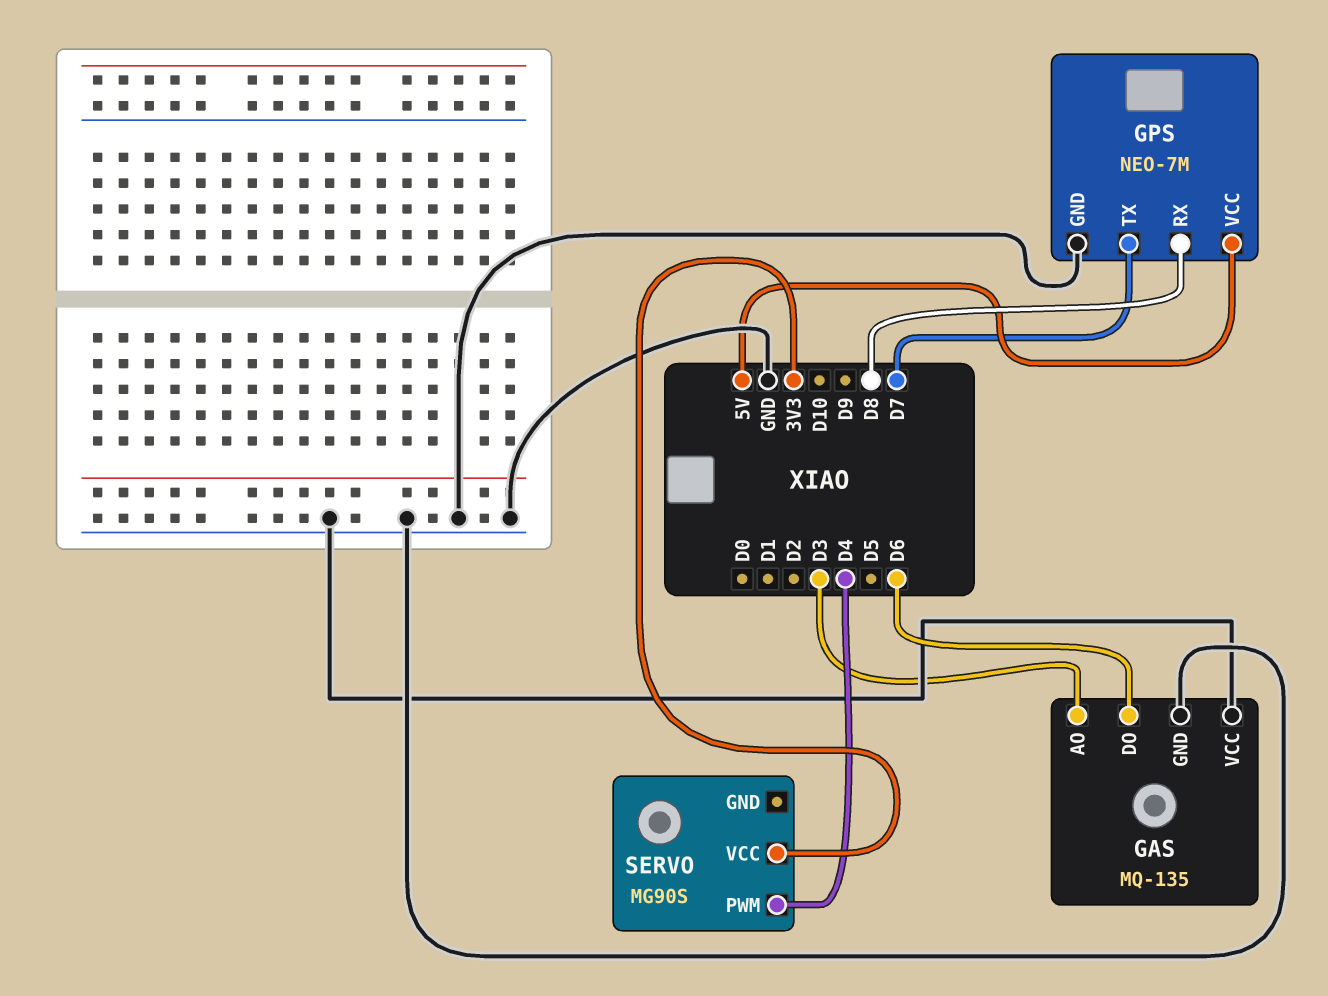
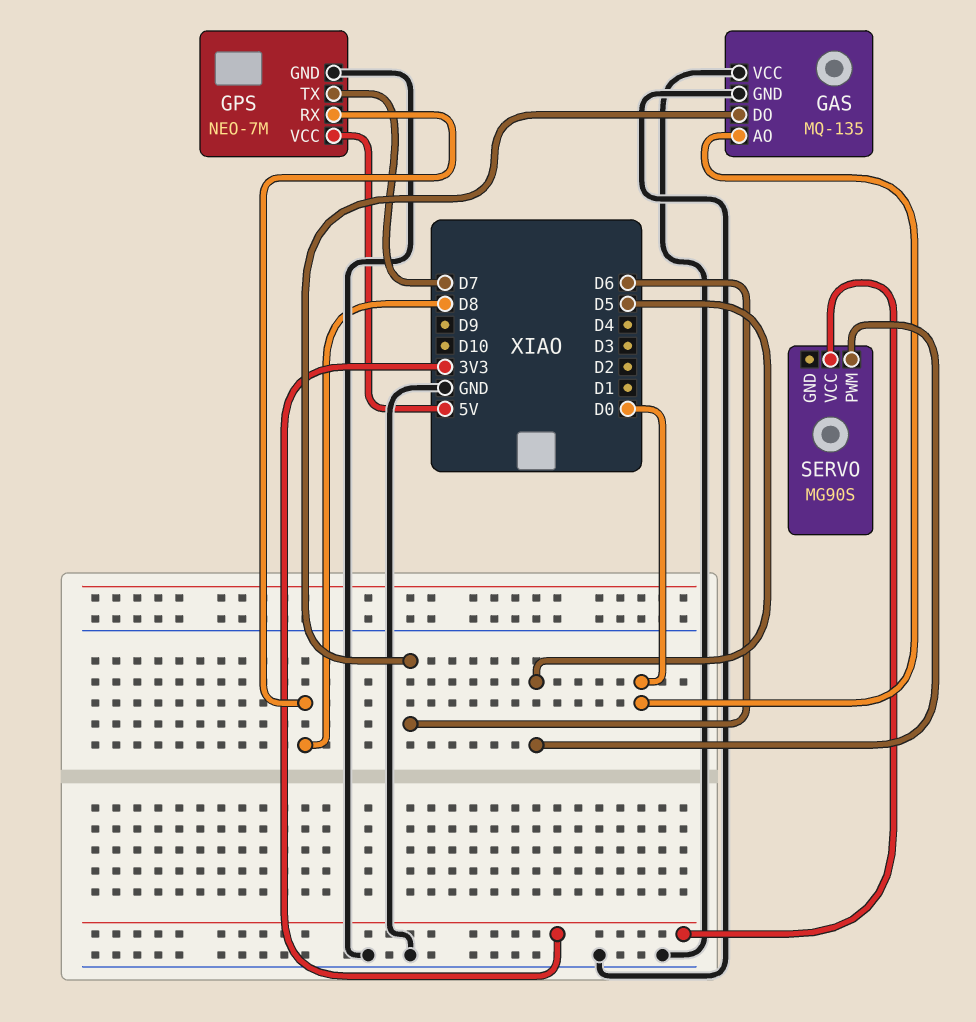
GAS pin AO: D3 -> D0
SERVO pin PWM: D4 -> D5

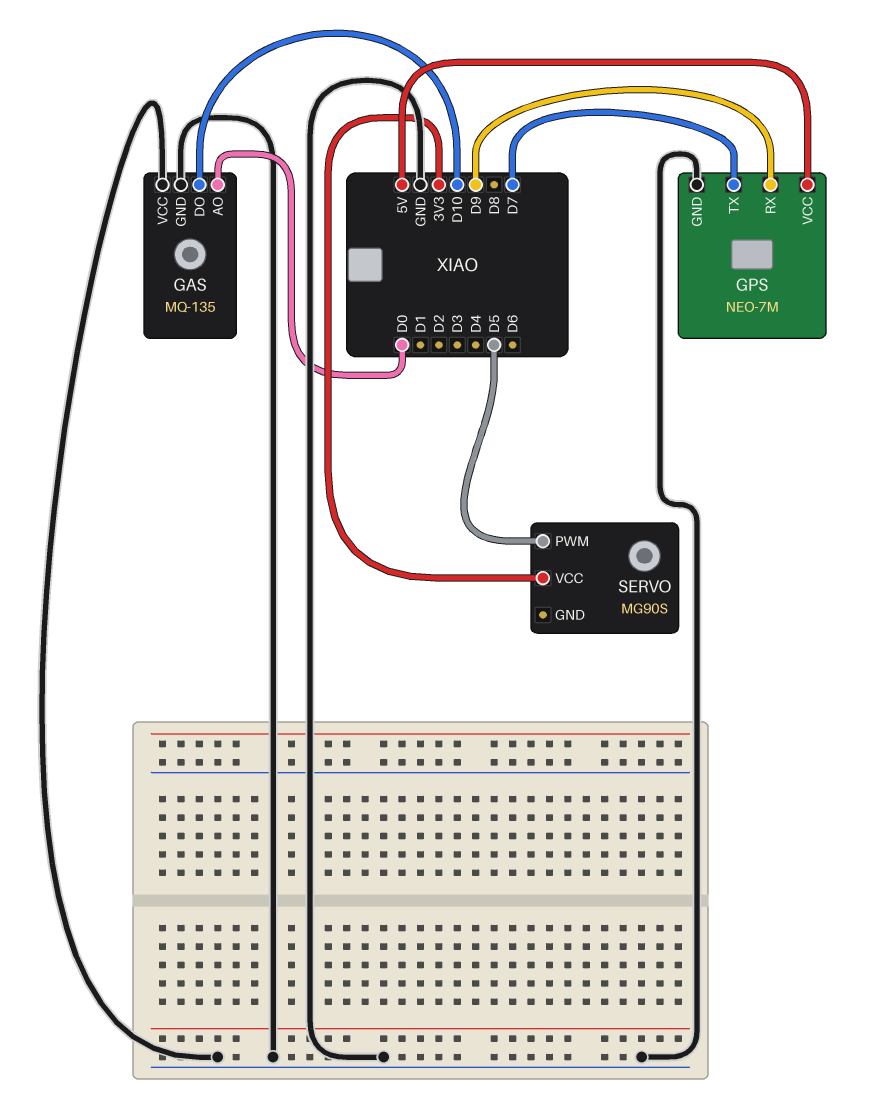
GAS pin DO: D6 -> D10
GPS pin RX: D8 -> D9

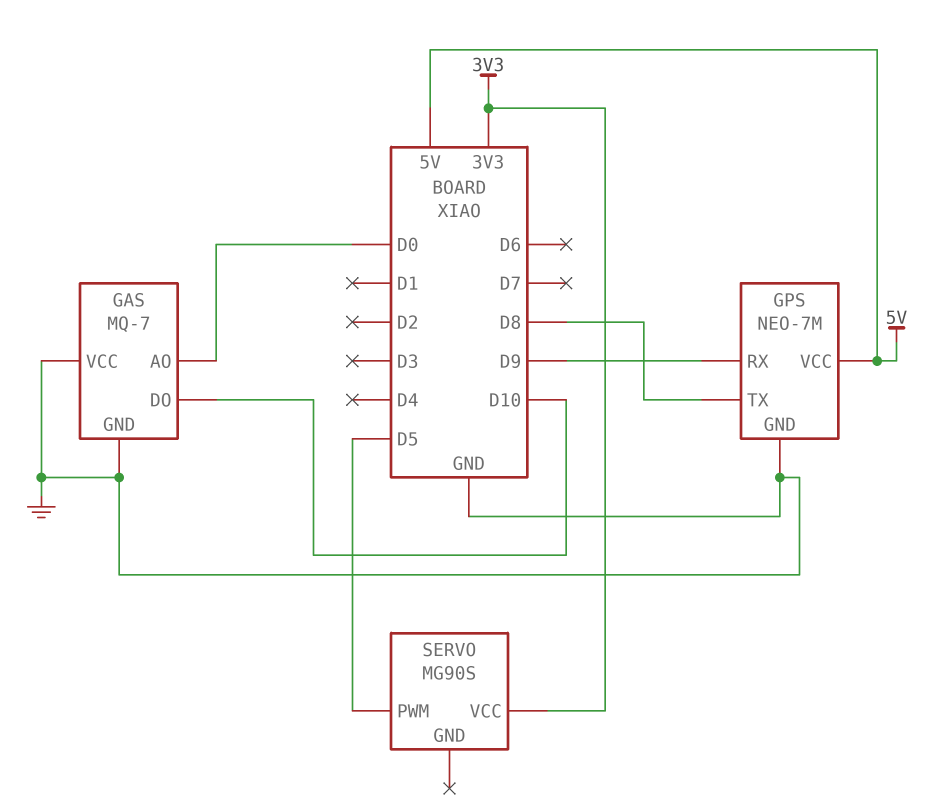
GAS: MQ-135 -> MQ-7
GPS pin TX: D7 -> D8

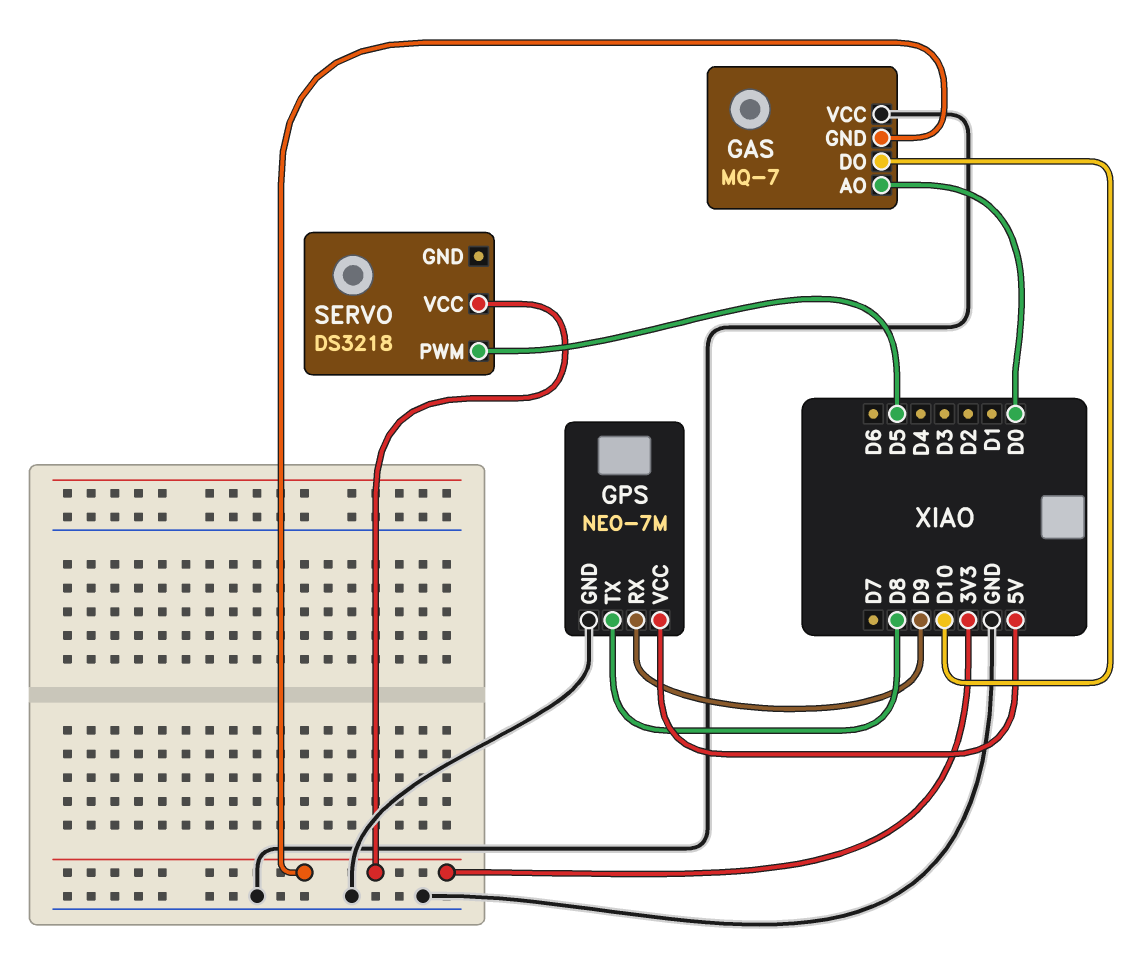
GAS pin GND: GND -> 3V3
SERVO: MG90S -> DS3218

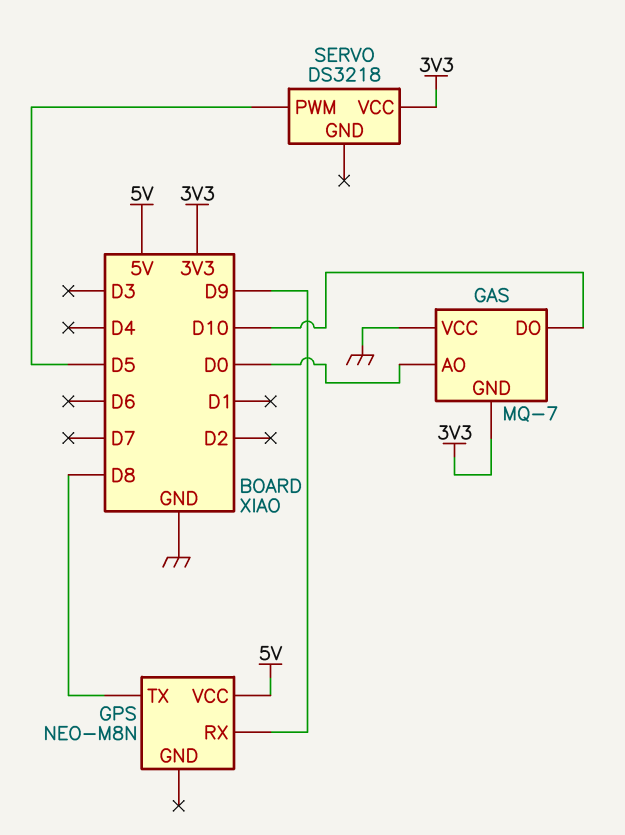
GPS: NEO-7M -> NEO-M8N
GPS pin GND: GND -> none

